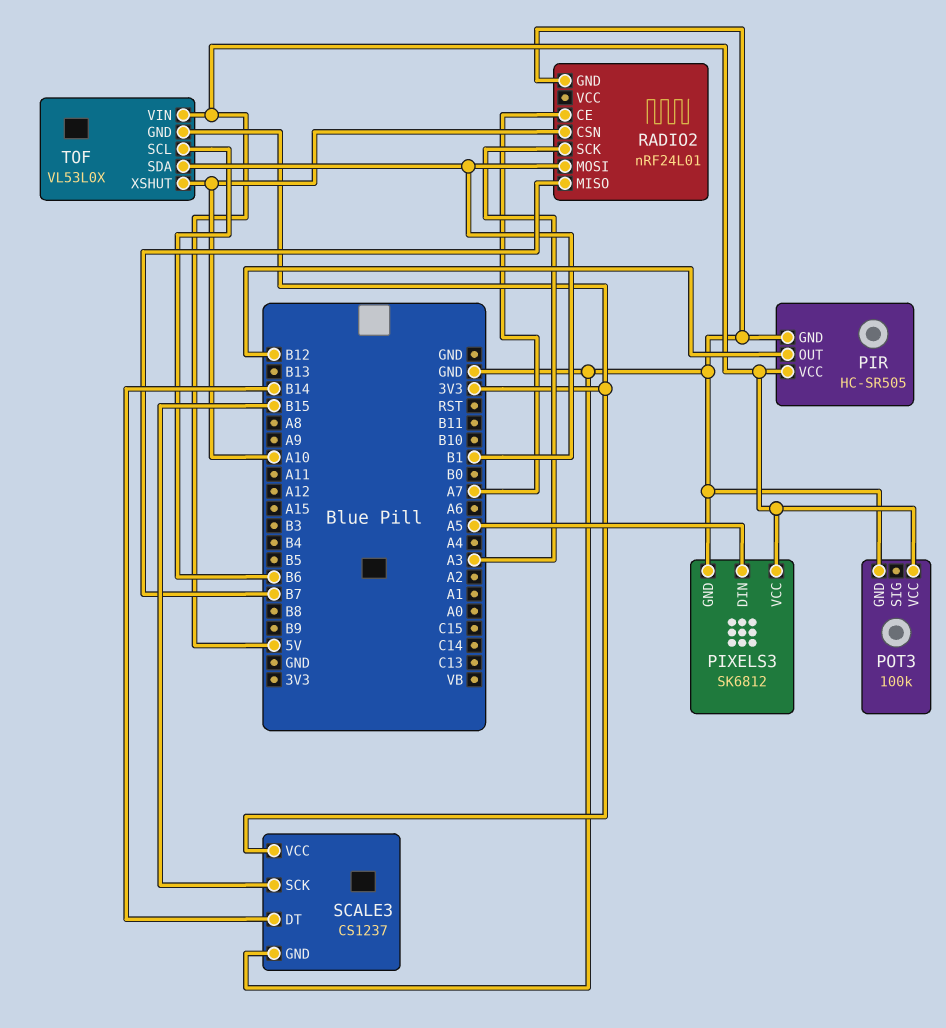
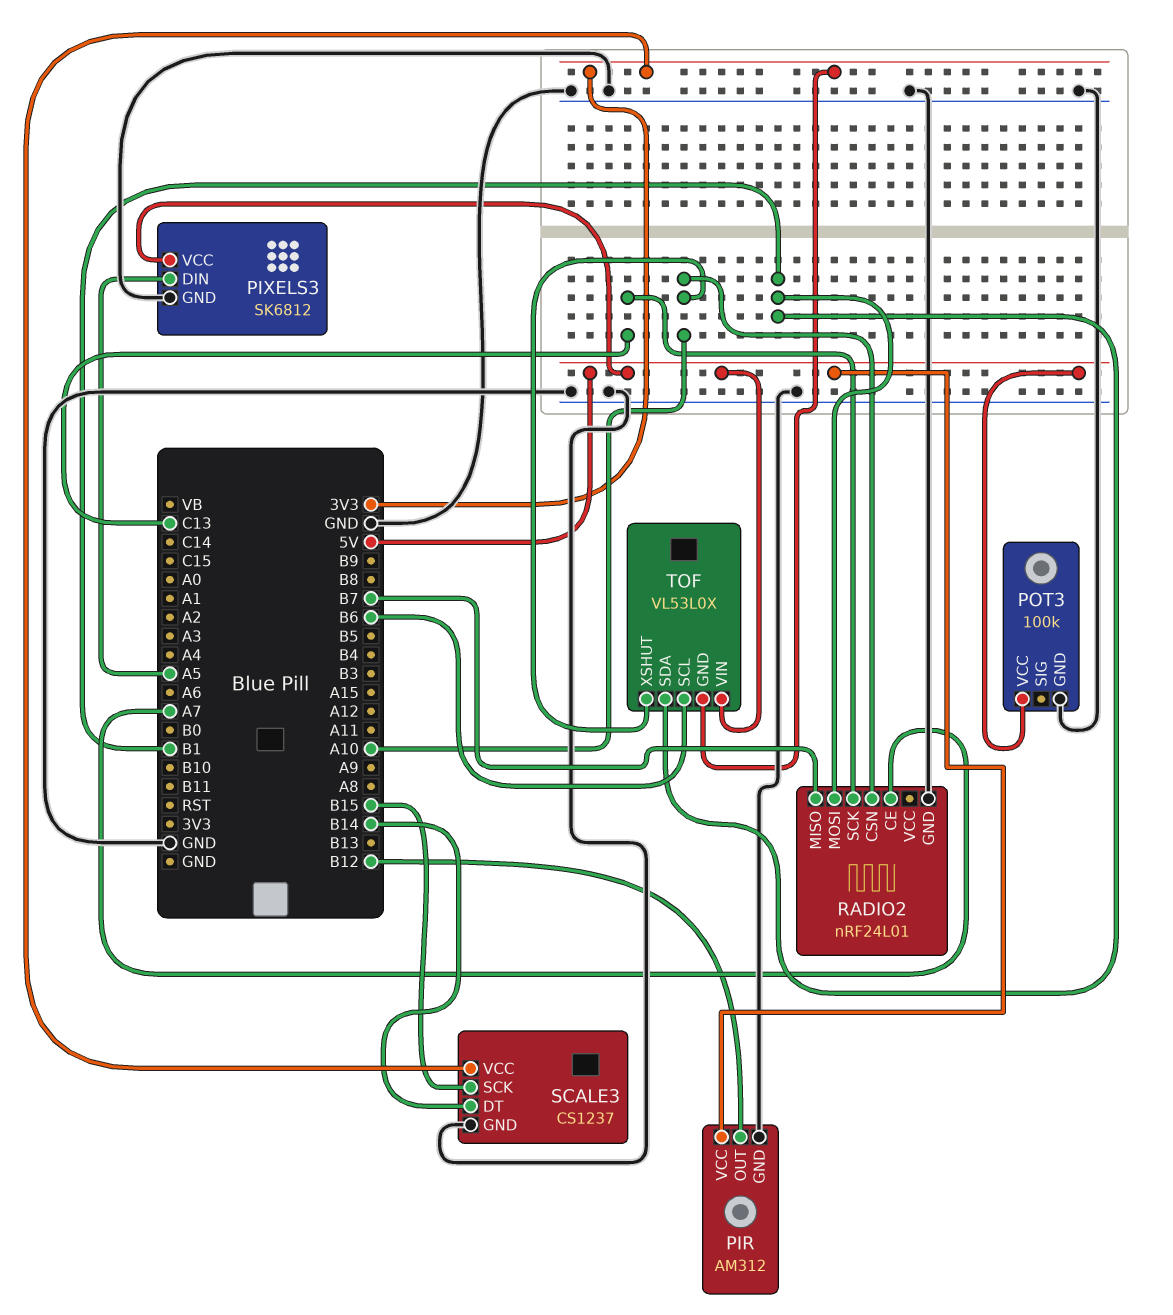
PIR: HC-SR505 -> AM312
RADIO2 pin SCK: A3 -> C13

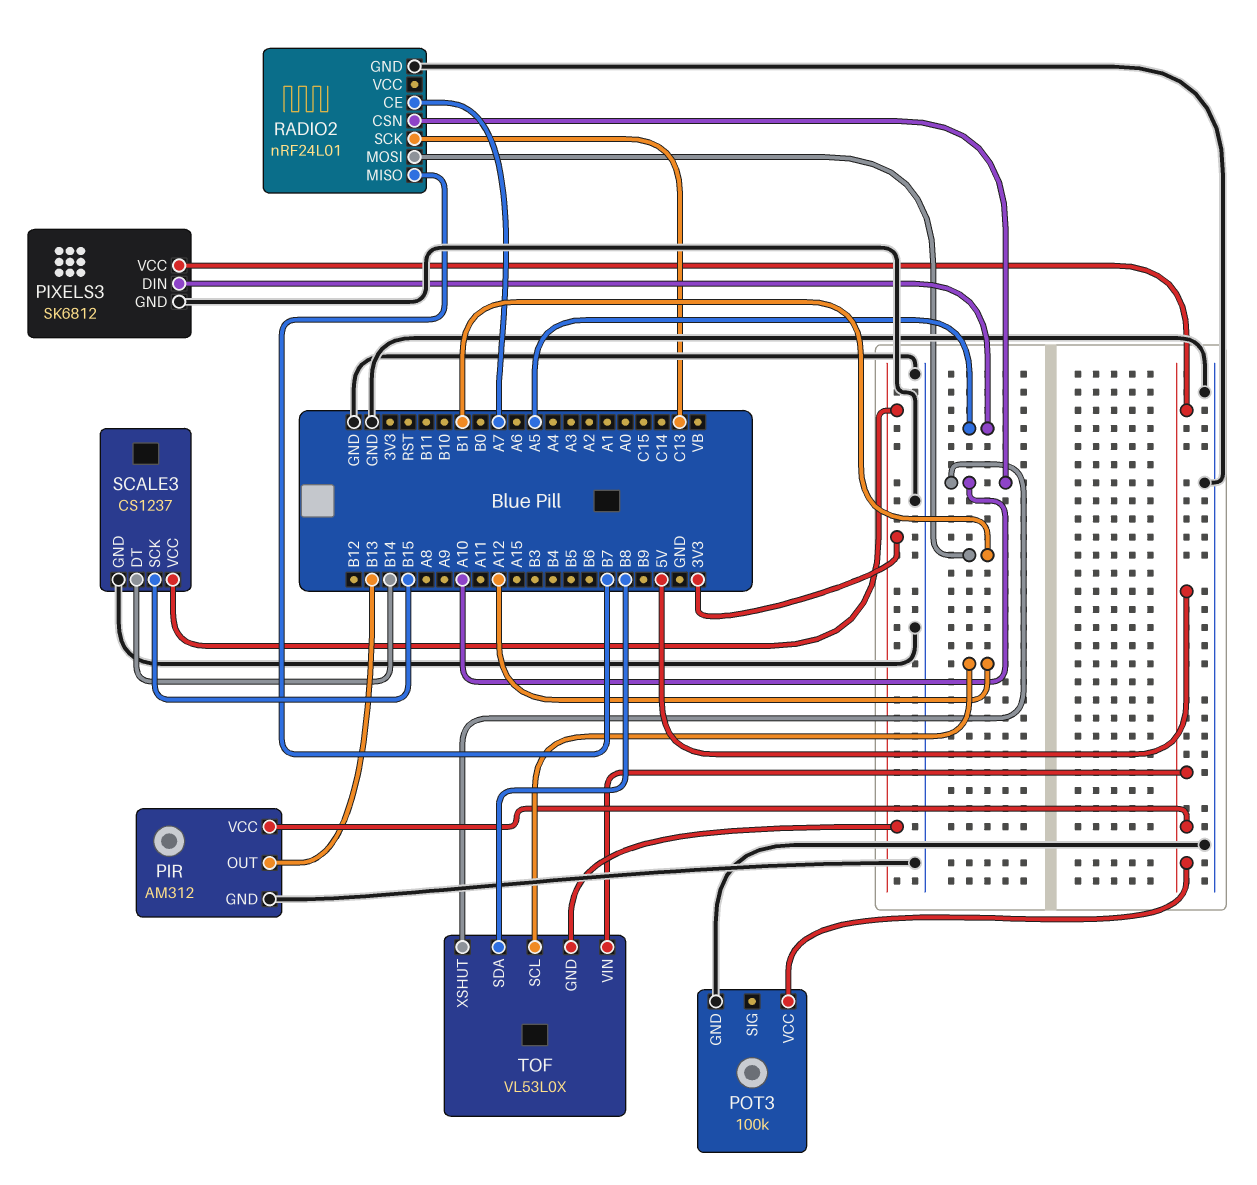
PIR pin OUT: B12 -> B13
TOF pin SCL: B6 -> A12
TOF pin SDA: B1 -> B8

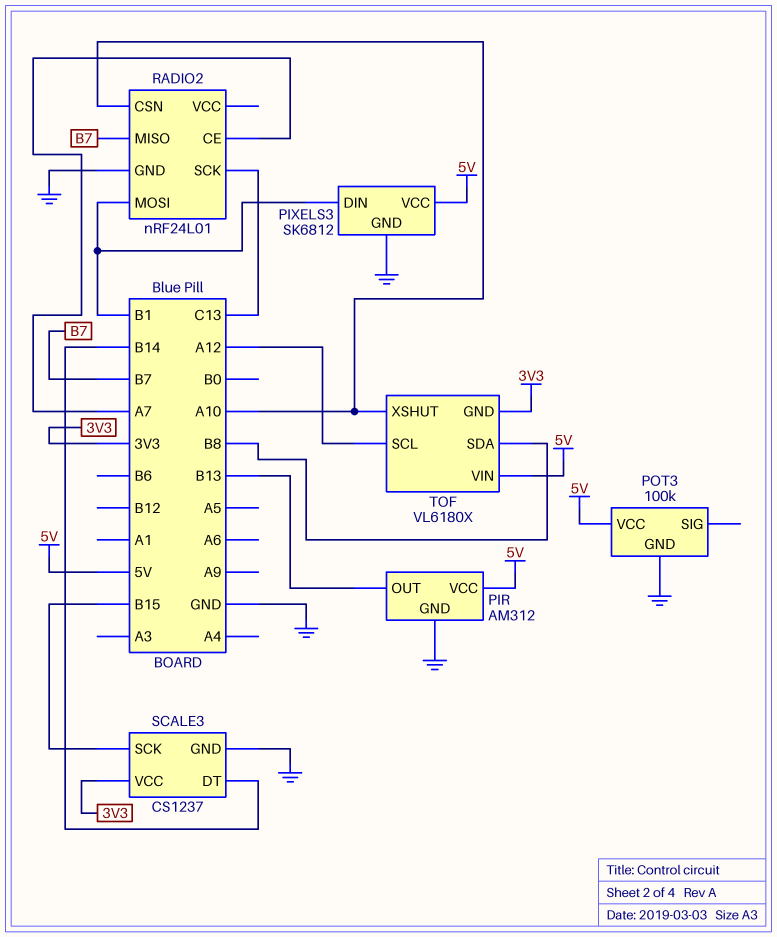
PIXELS3 pin DIN: A5 -> B1
TOF: VL53L0X -> VL6180X

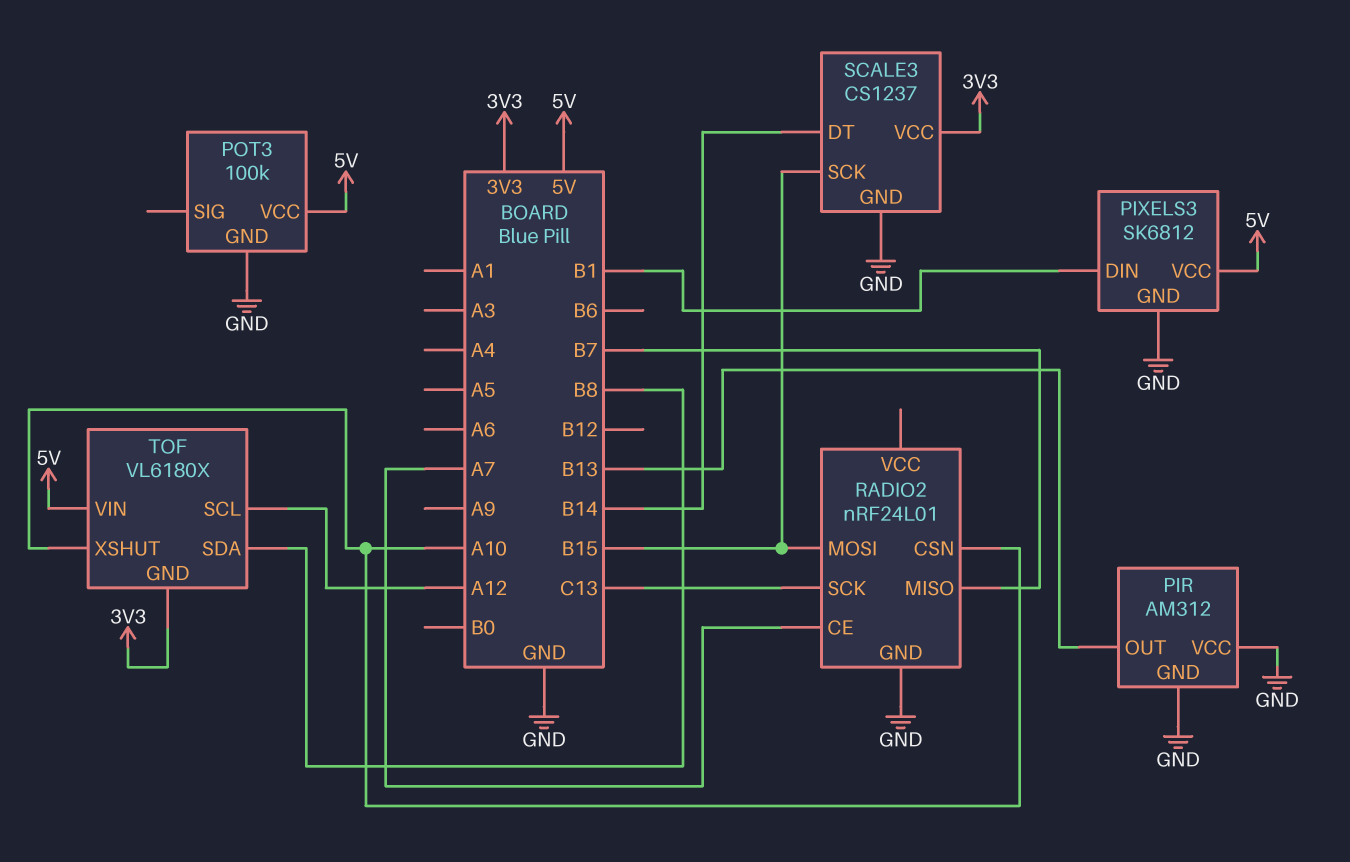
PIR pin VCC: 5V -> GND
RADIO2 pin MOSI: B1 -> B15

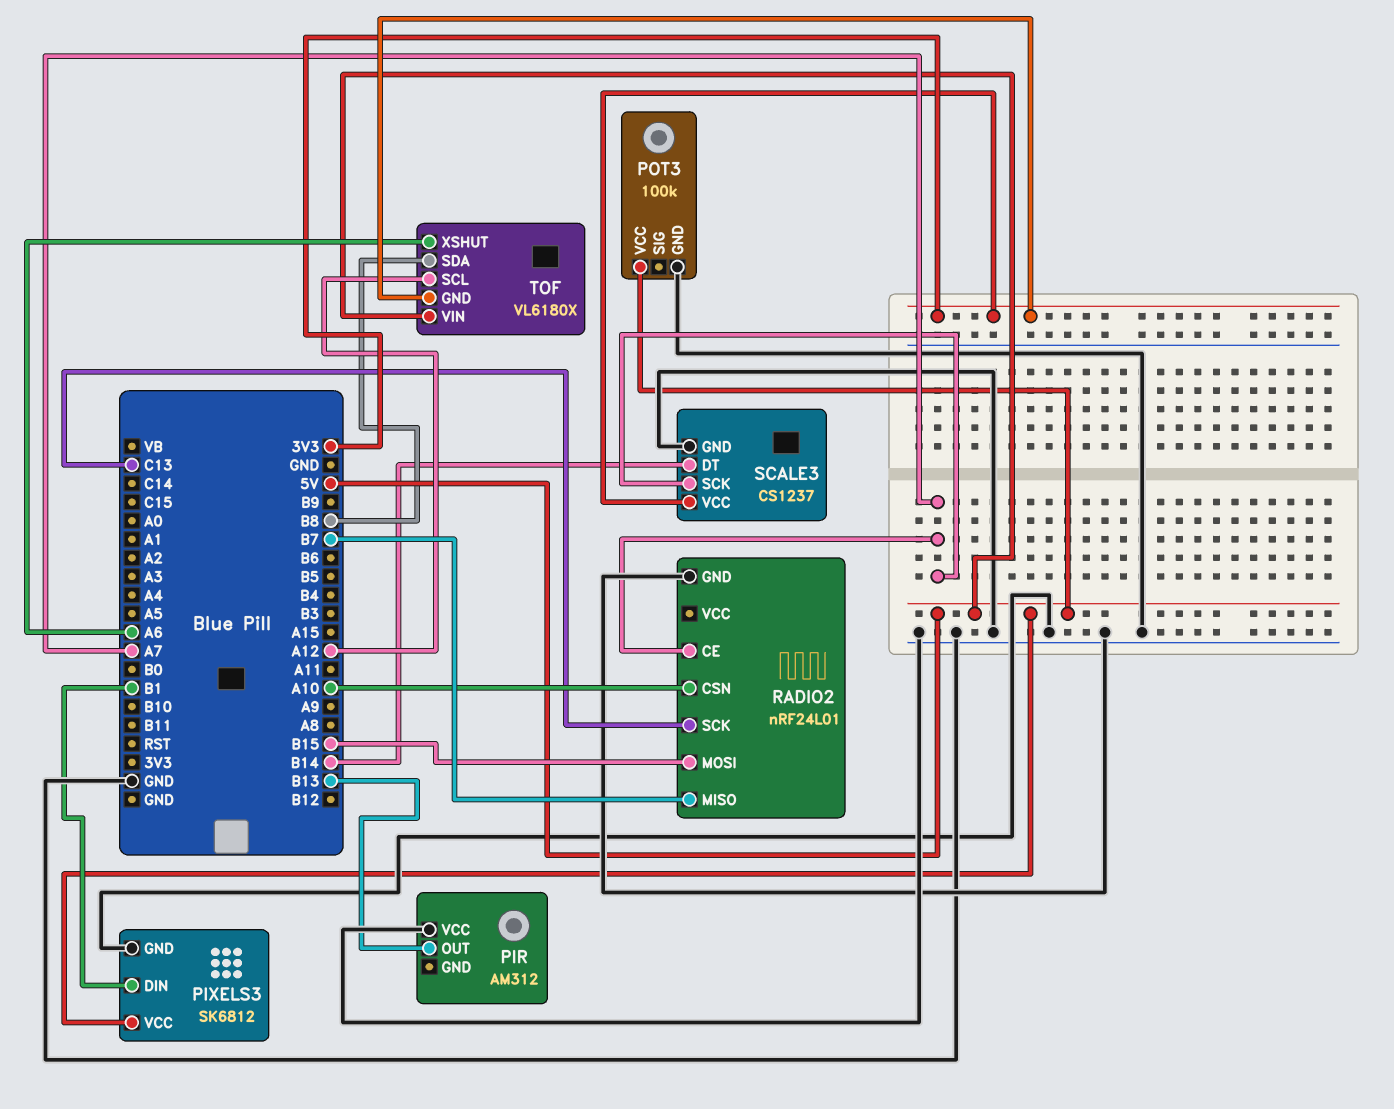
PIR pin GND: GND -> none
SCALE3 pin SCK: B15 -> A7
TOF pin XSHUT: A10 -> A6

